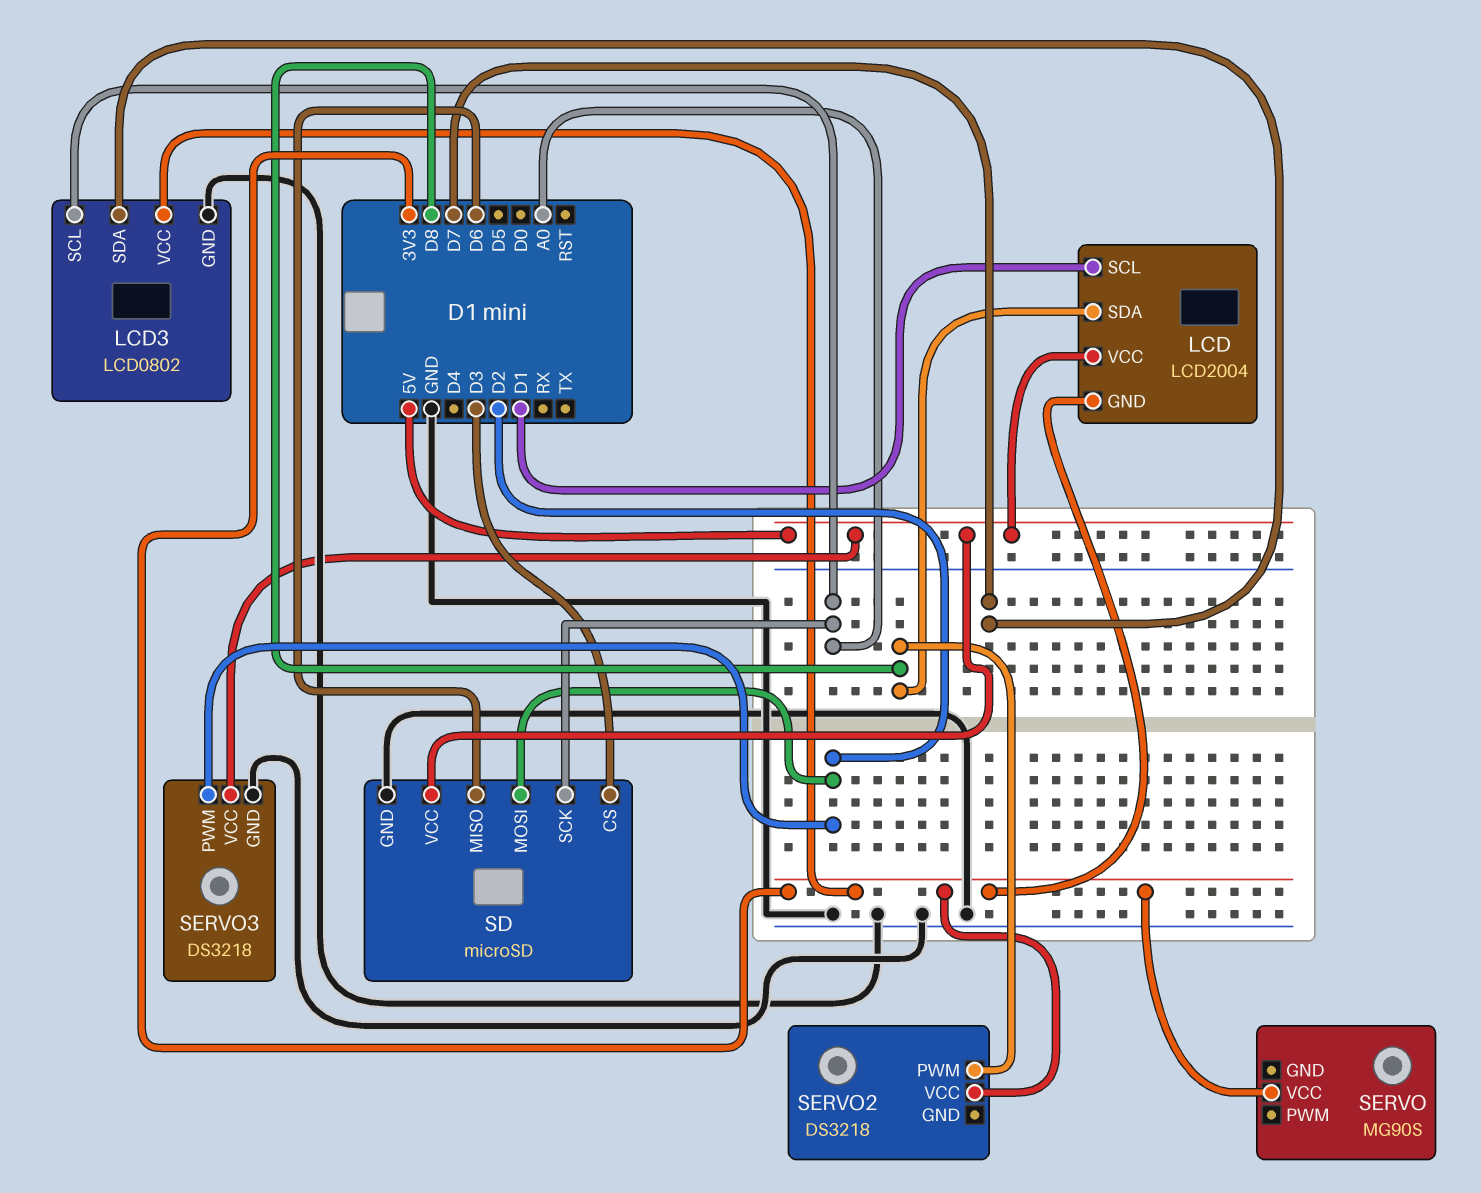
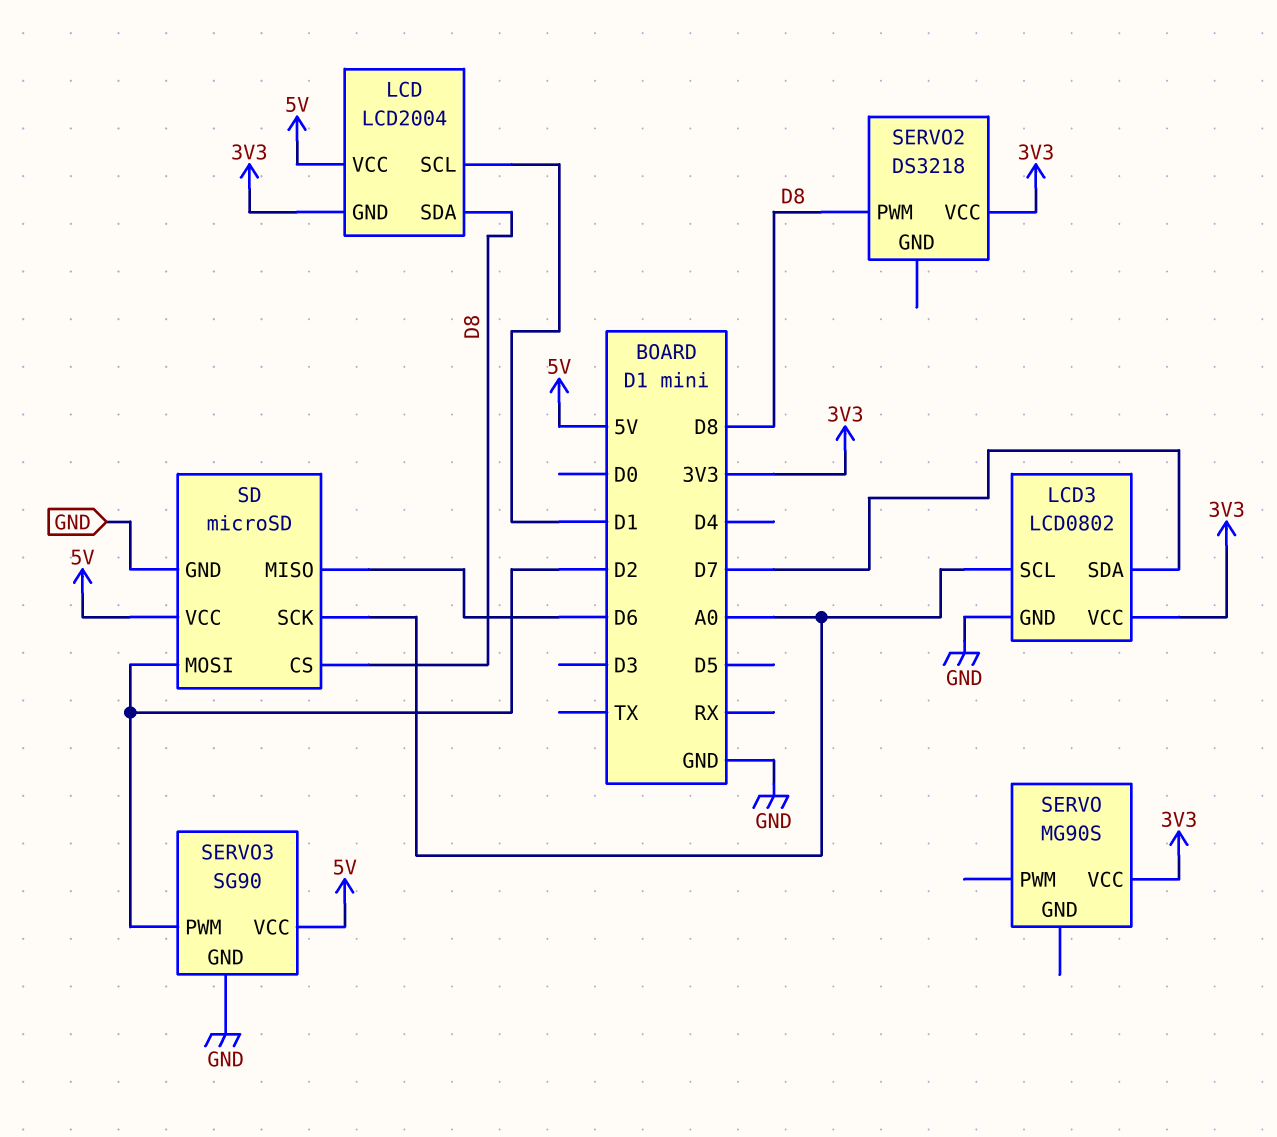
SD pin CS: D3 -> D8
SERVO3: DS3218 -> SG90

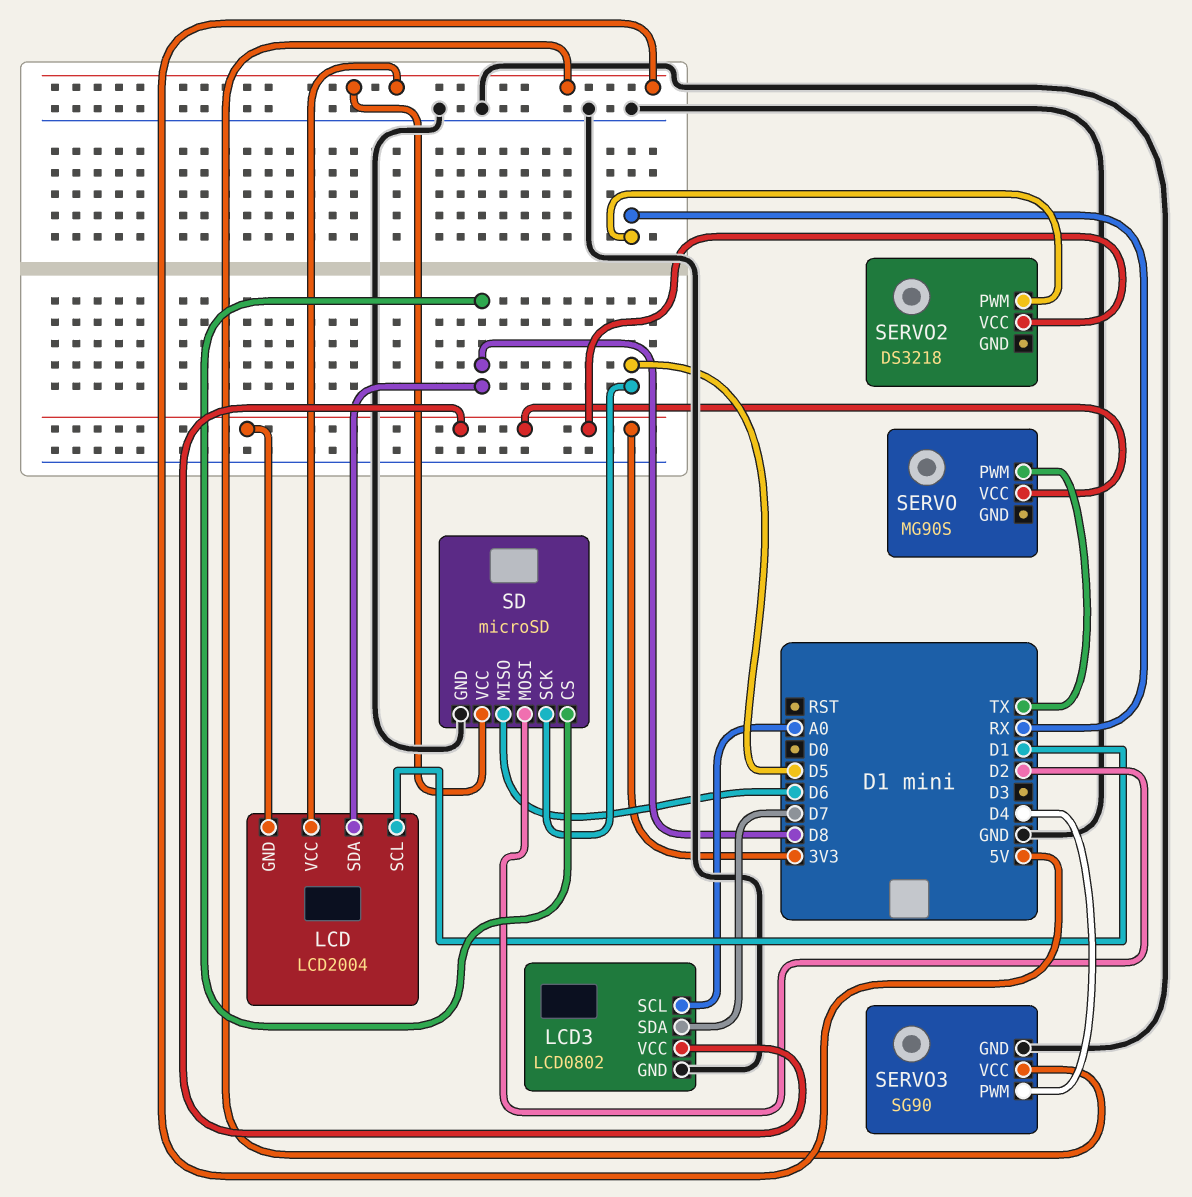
SD pin SCK: A0 -> D5
SERVO pin PWM: none -> TX
SERVO2 pin PWM: D8 -> RX
SERVO3 pin PWM: D2 -> D4

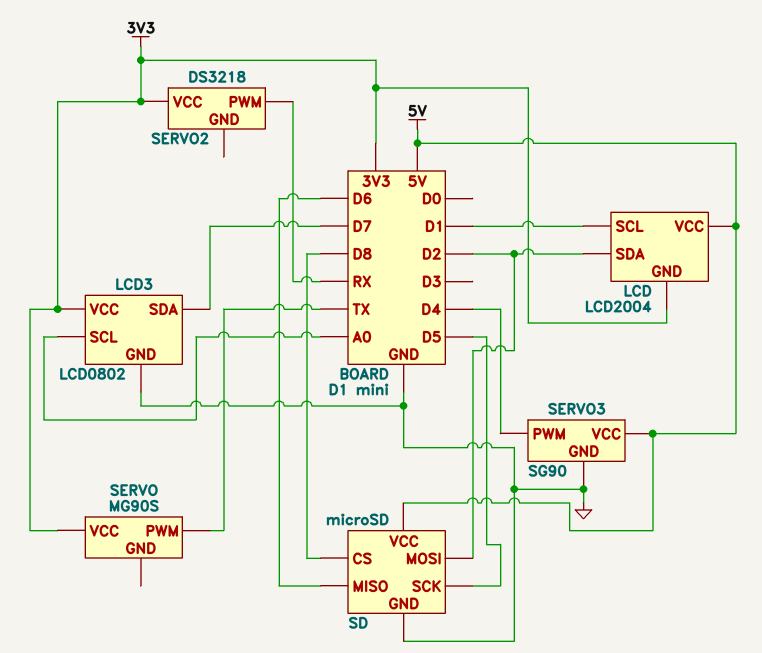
LCD pin SDA: D8 -> D2

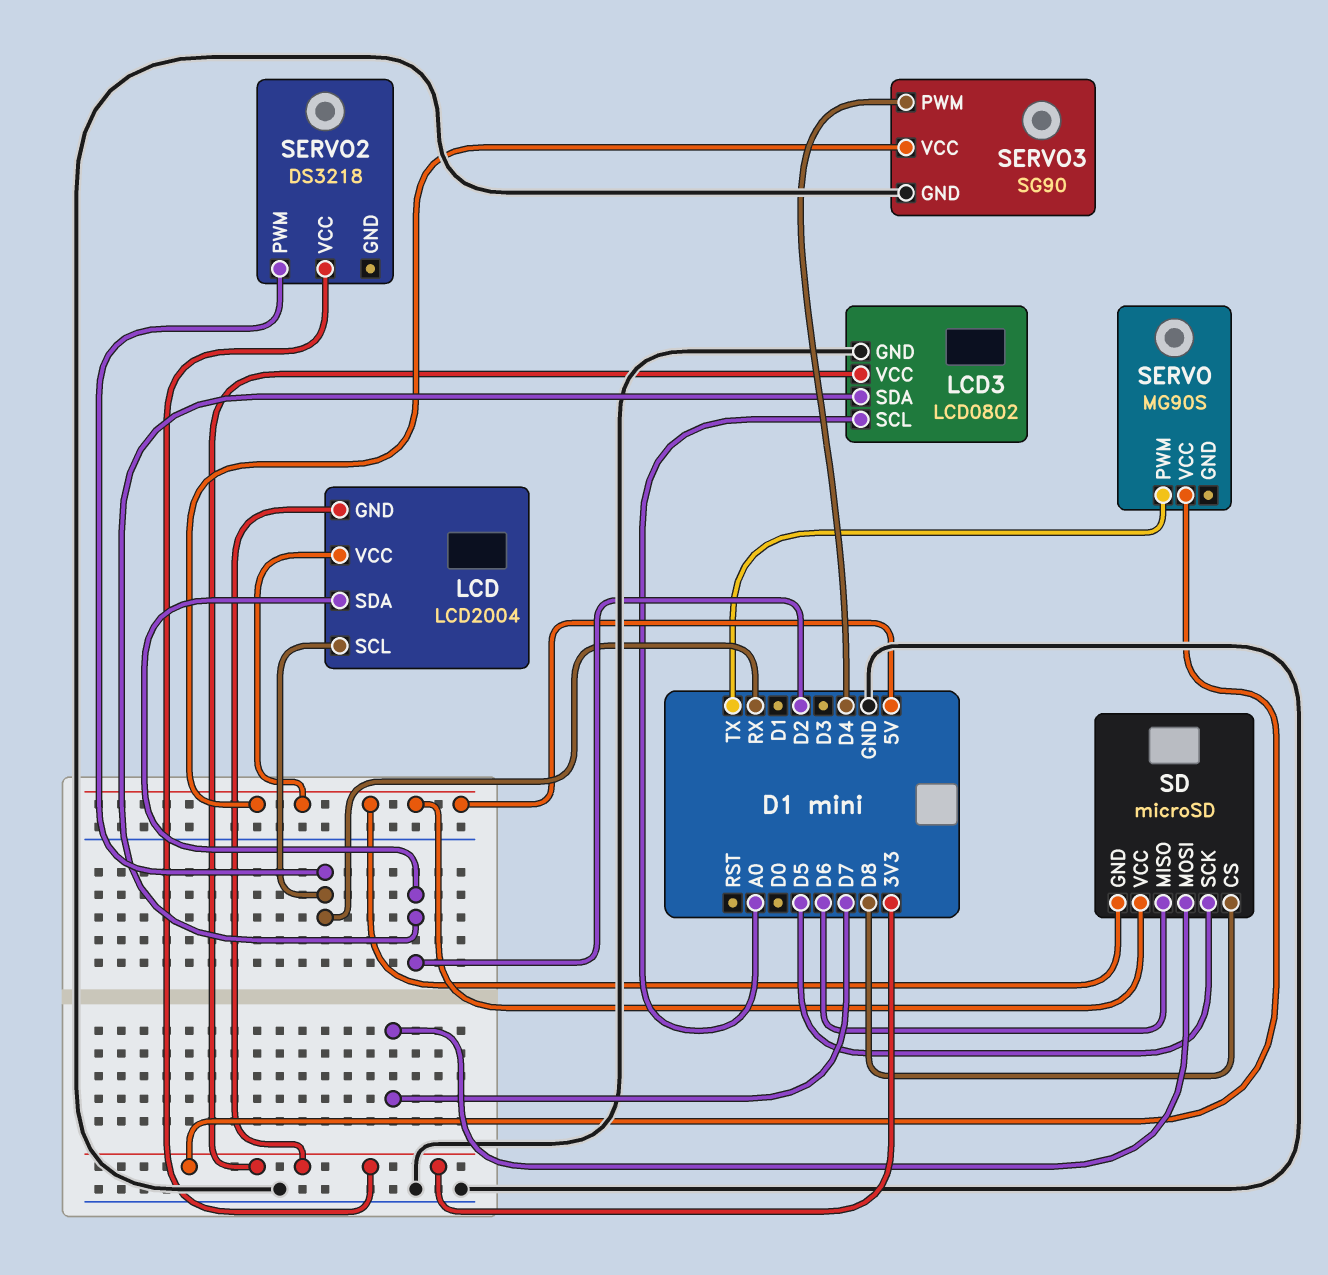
LCD pin SCL: D1 -> RX
LCD3 pin SDA: D7 -> D2
SD pin GND: GND -> 5V
SD pin MOSI: D2 -> D7

